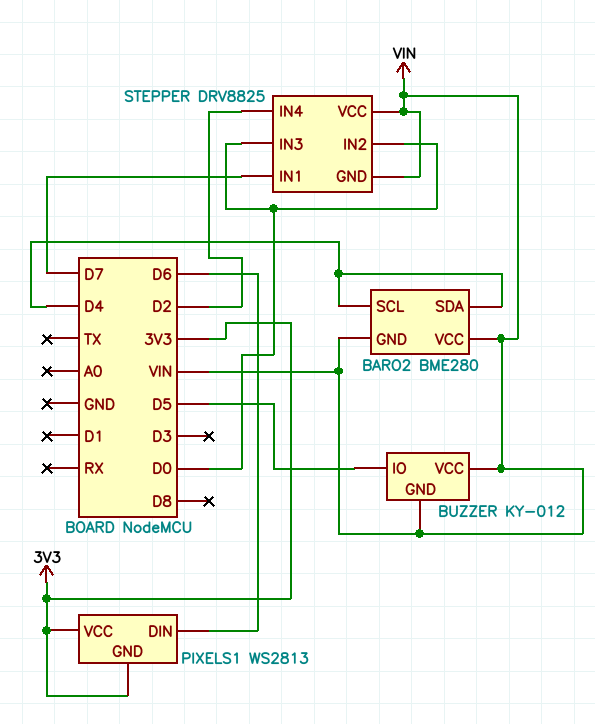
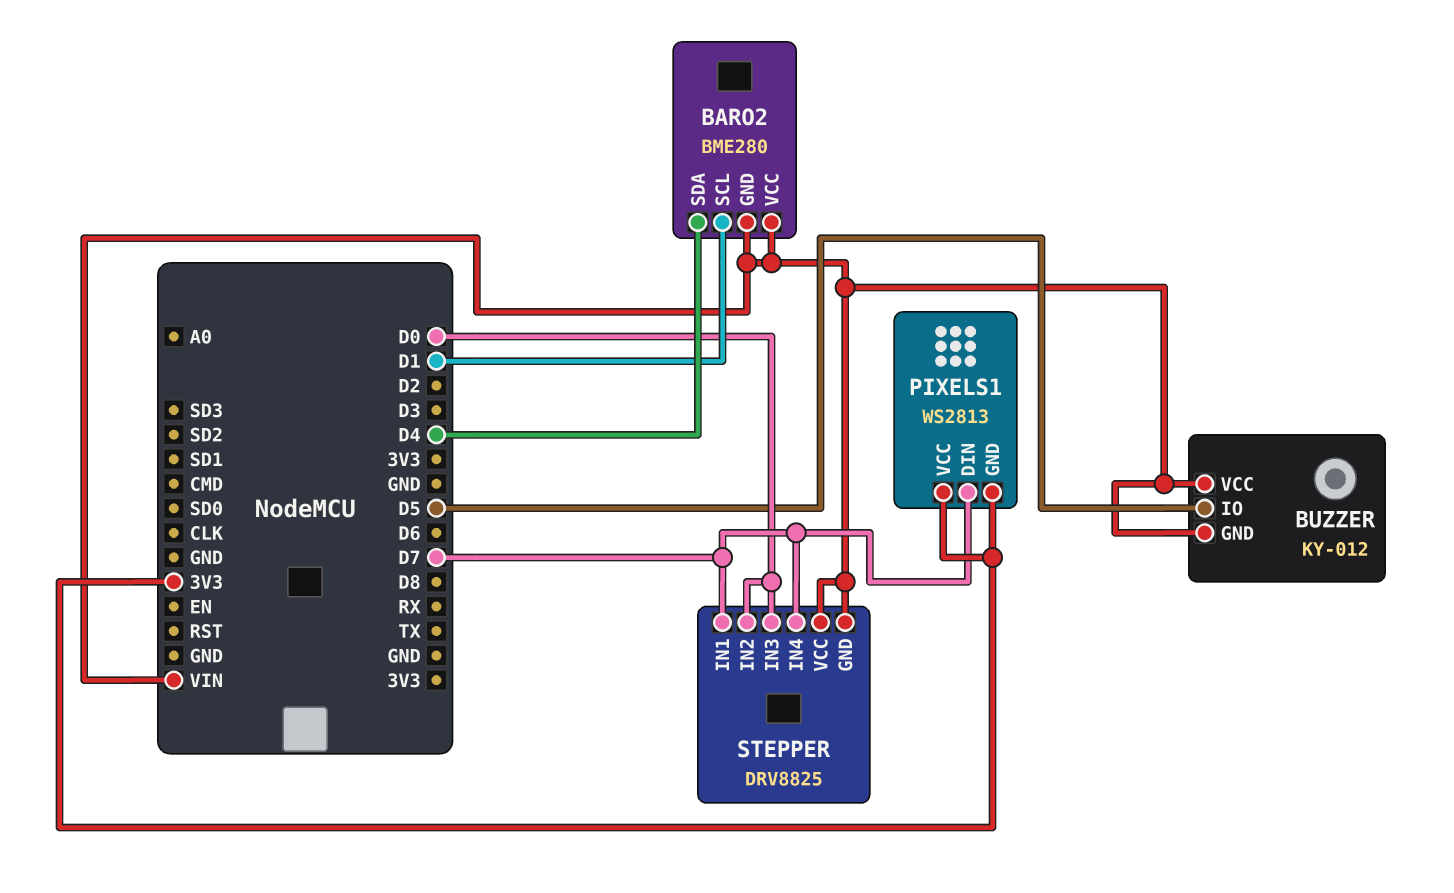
BARO2 pin SCL: D4 -> D1
PIXELS1 pin DIN: D6 -> D7
STEPPER pin IN4: D2 -> D7

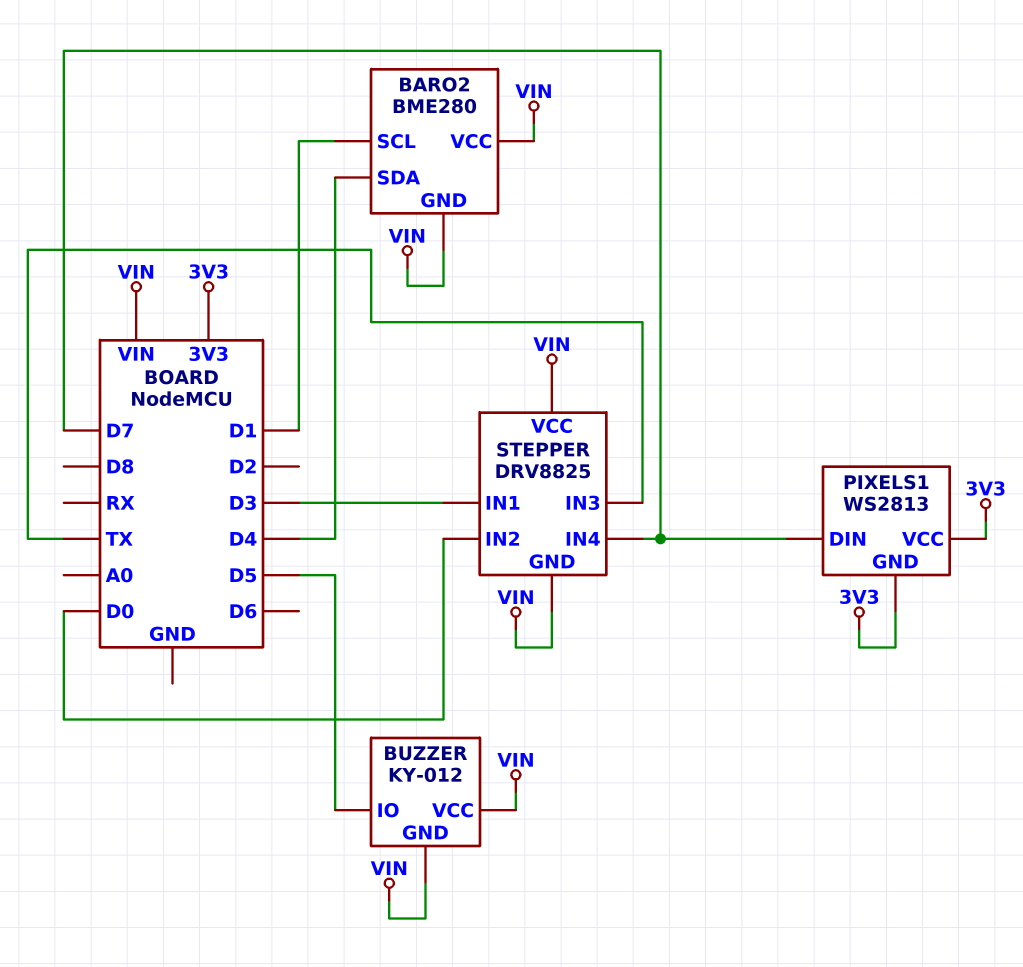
STEPPER pin IN1: D7 -> D3
STEPPER pin IN3: D0 -> TX

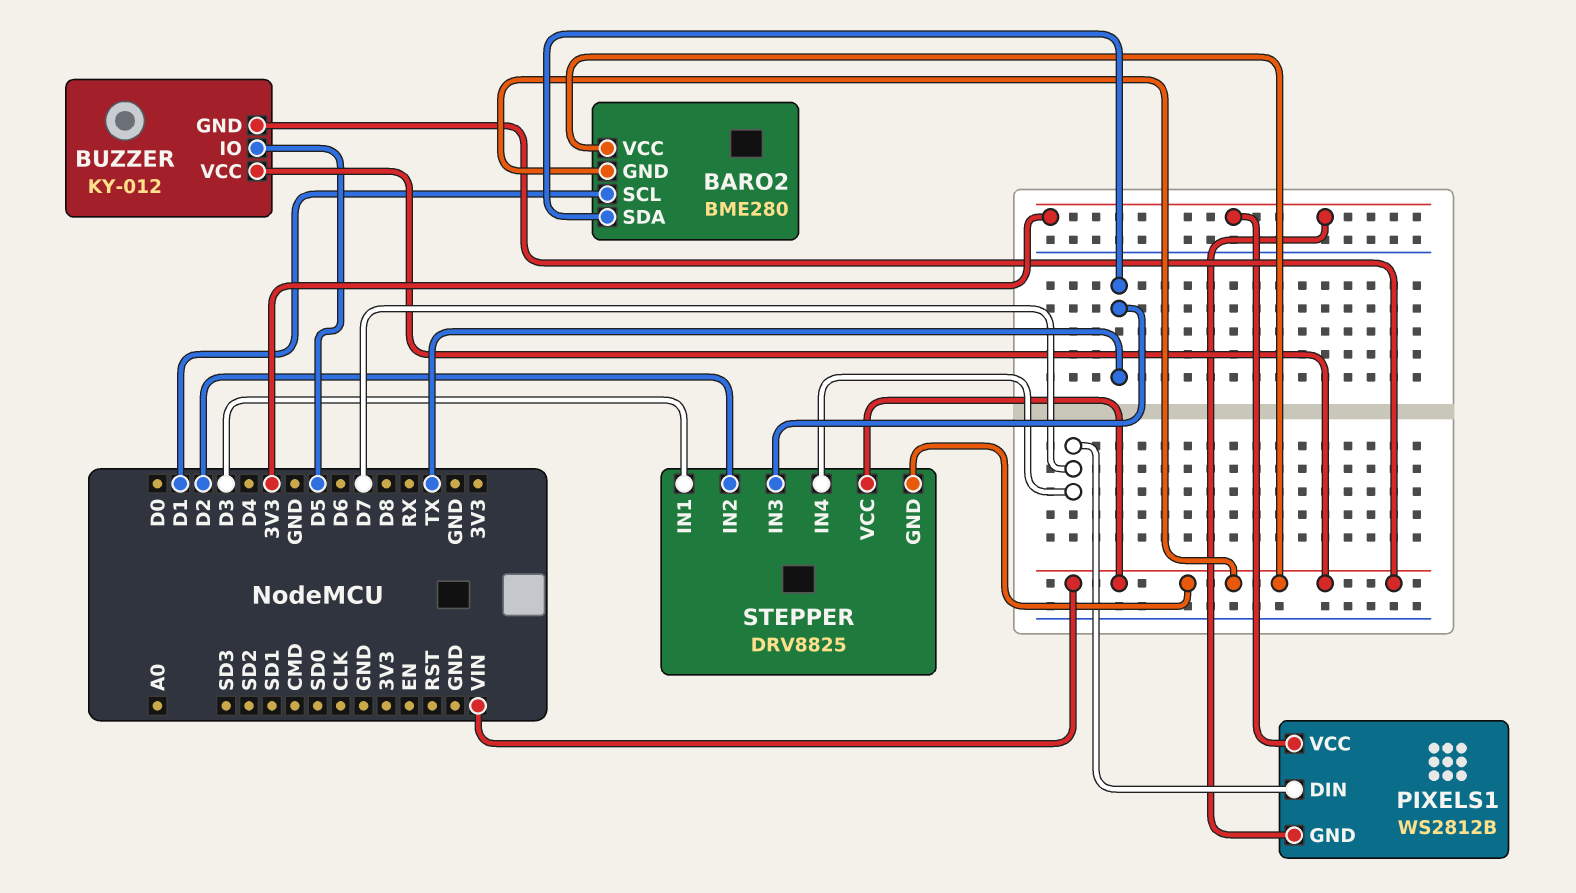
BARO2 pin SDA: D4 -> TX
PIXELS1: WS2813 -> WS2812B
STEPPER pin IN2: D0 -> D2

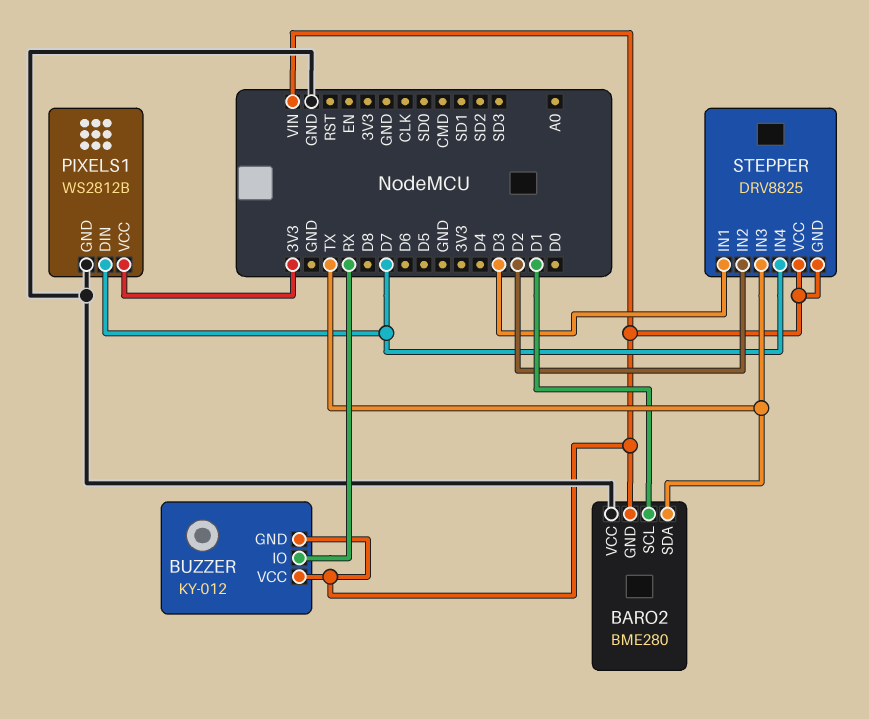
BARO2 pin VCC: VIN -> GND
BUZZER pin IO: D5 -> RX
PIXELS1 pin GND: 3V3 -> GND

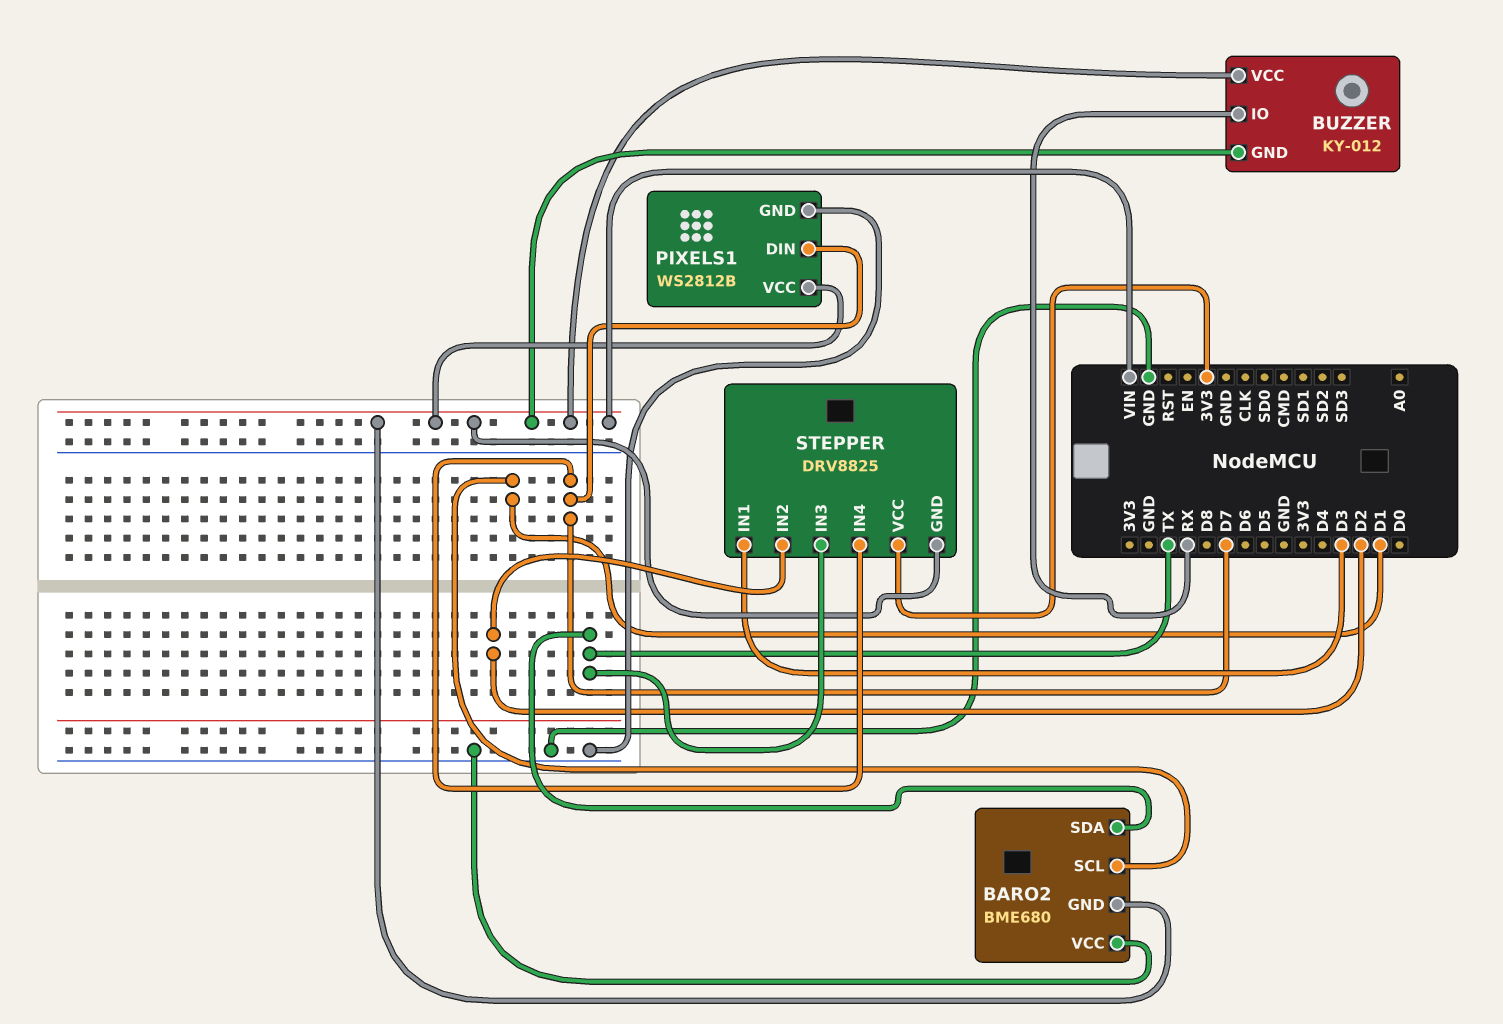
BARO2: BME280 -> BME680
PIXELS1 pin VCC: 3V3 -> VIN
STEPPER pin VCC: VIN -> 3V3

